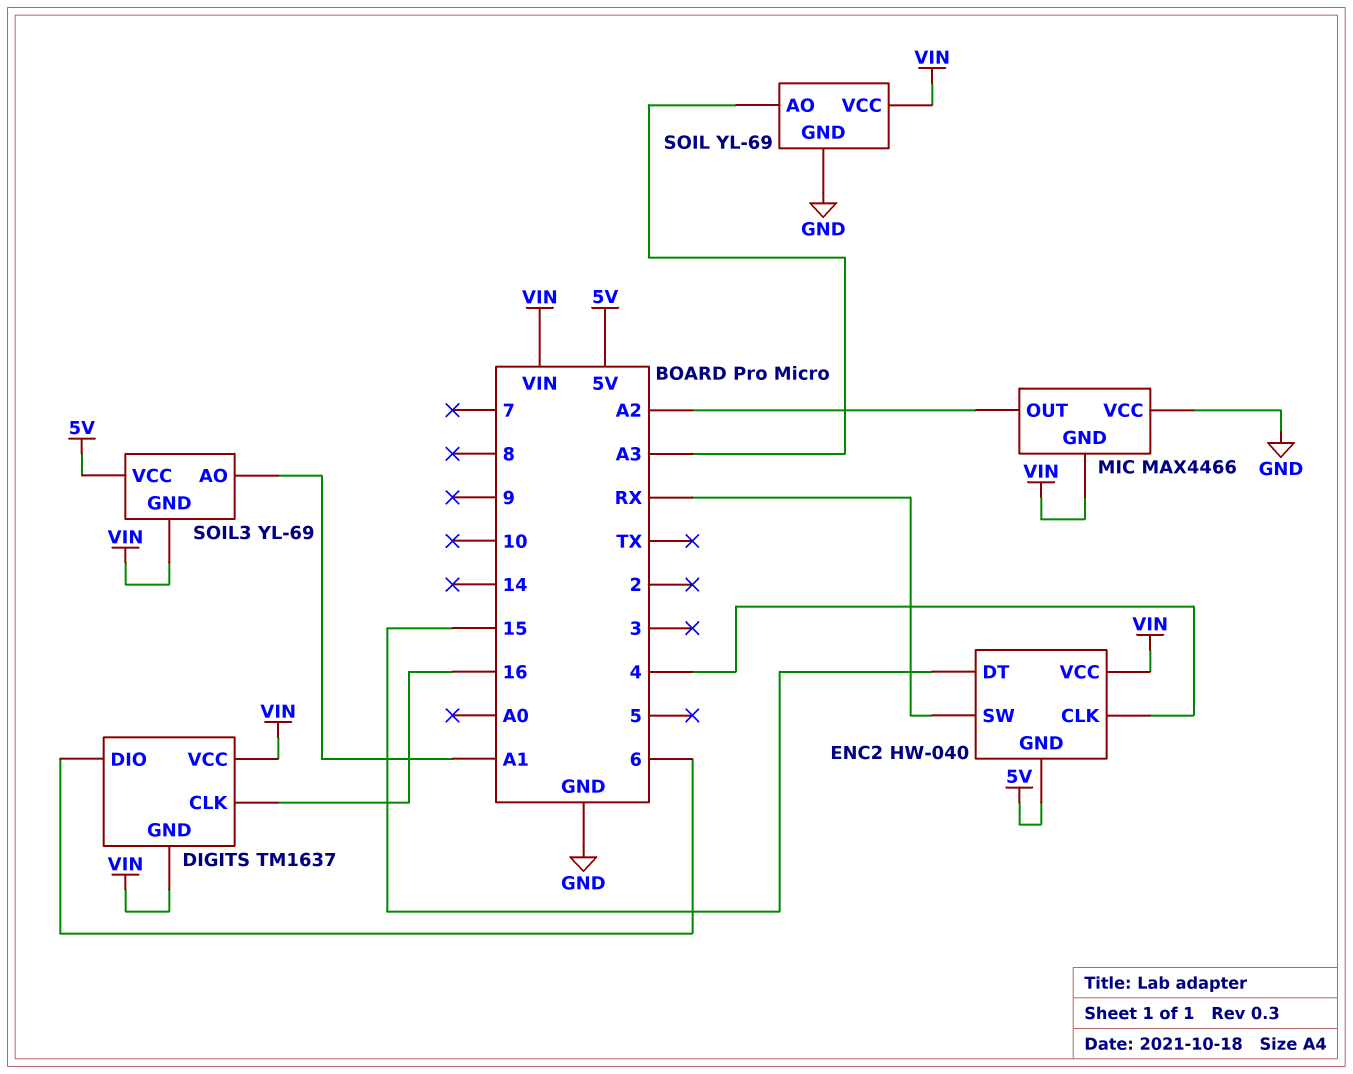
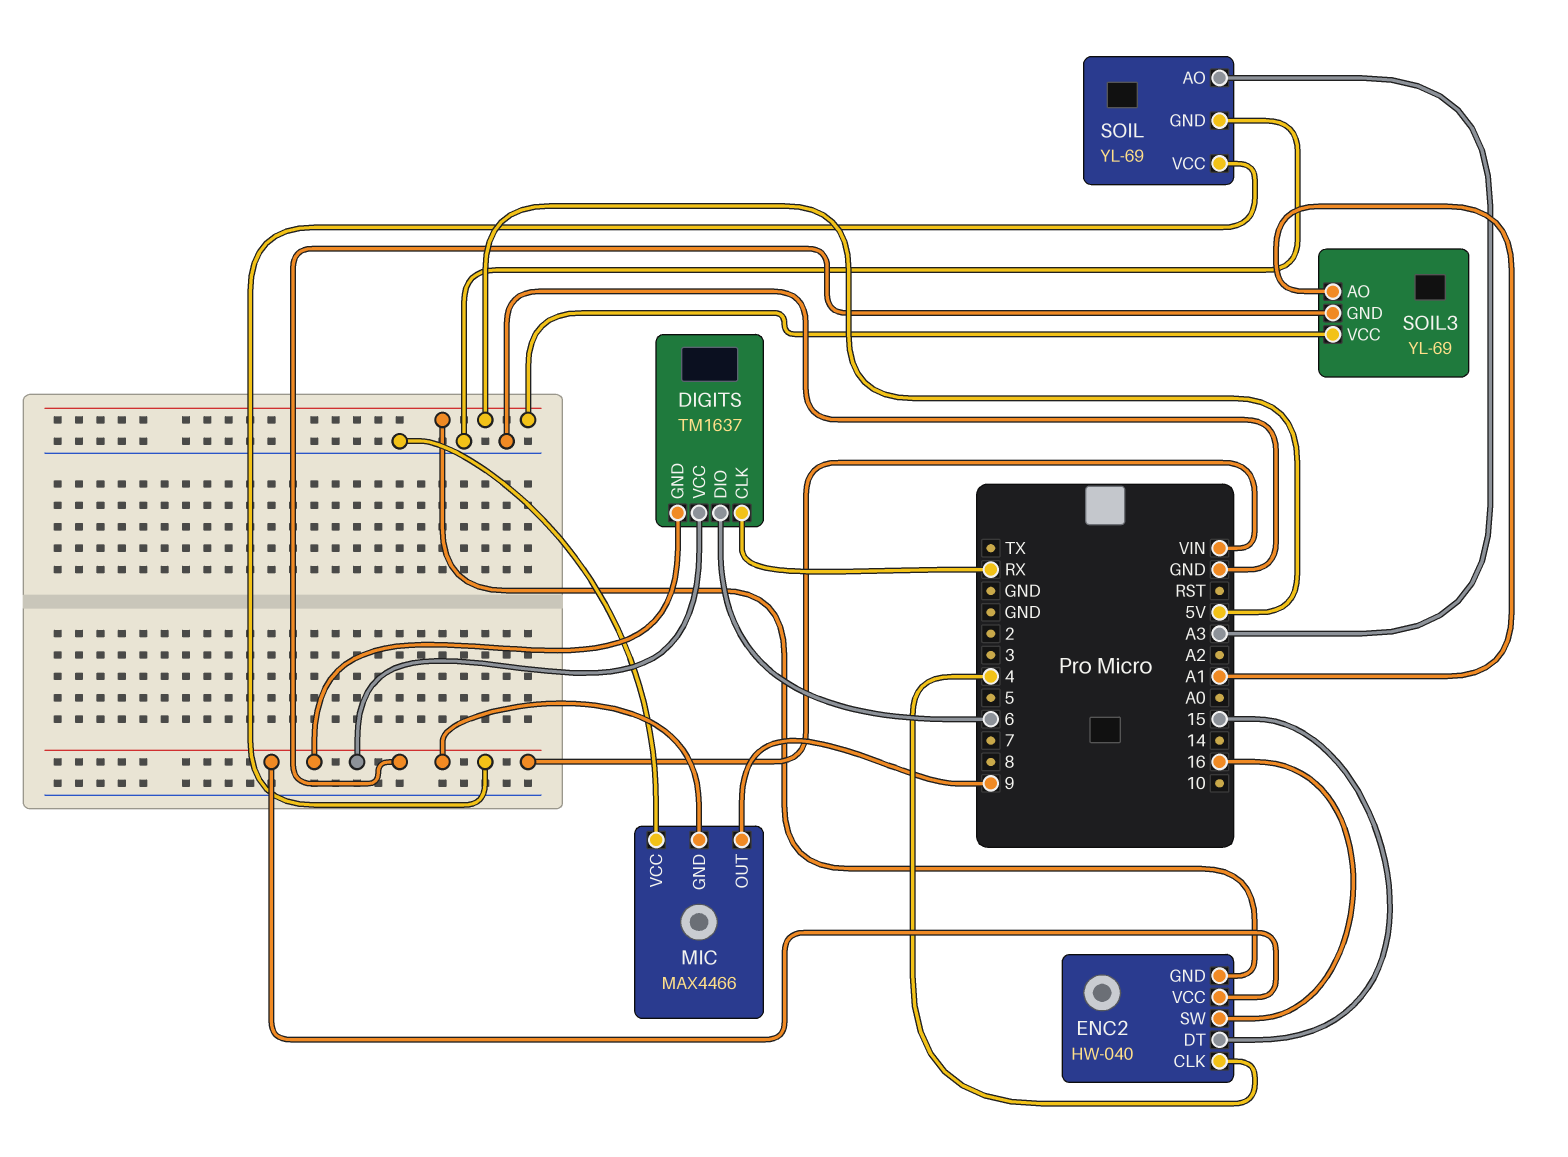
DIGITS pin CLK: 16 -> RX
ENC2 pin SW: RX -> 16
MIC pin OUT: A2 -> 9

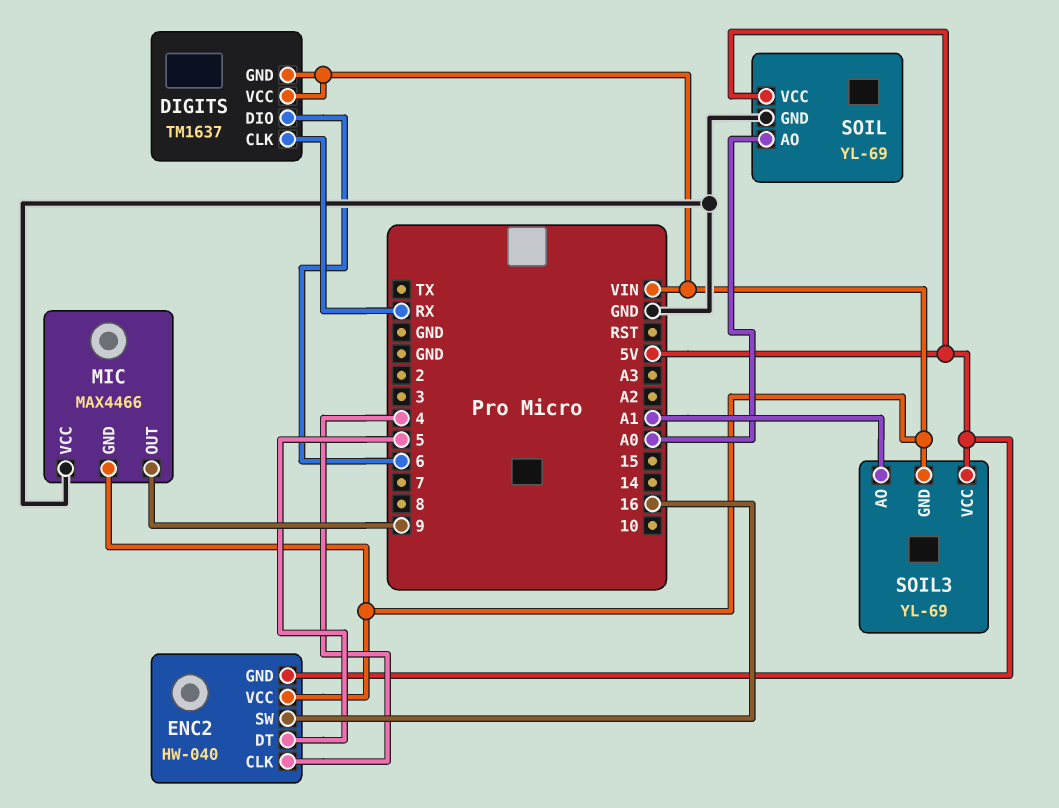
ENC2 pin DT: 15 -> 5
SOIL pin AO: A3 -> A0
SOIL pin VCC: VIN -> 5V

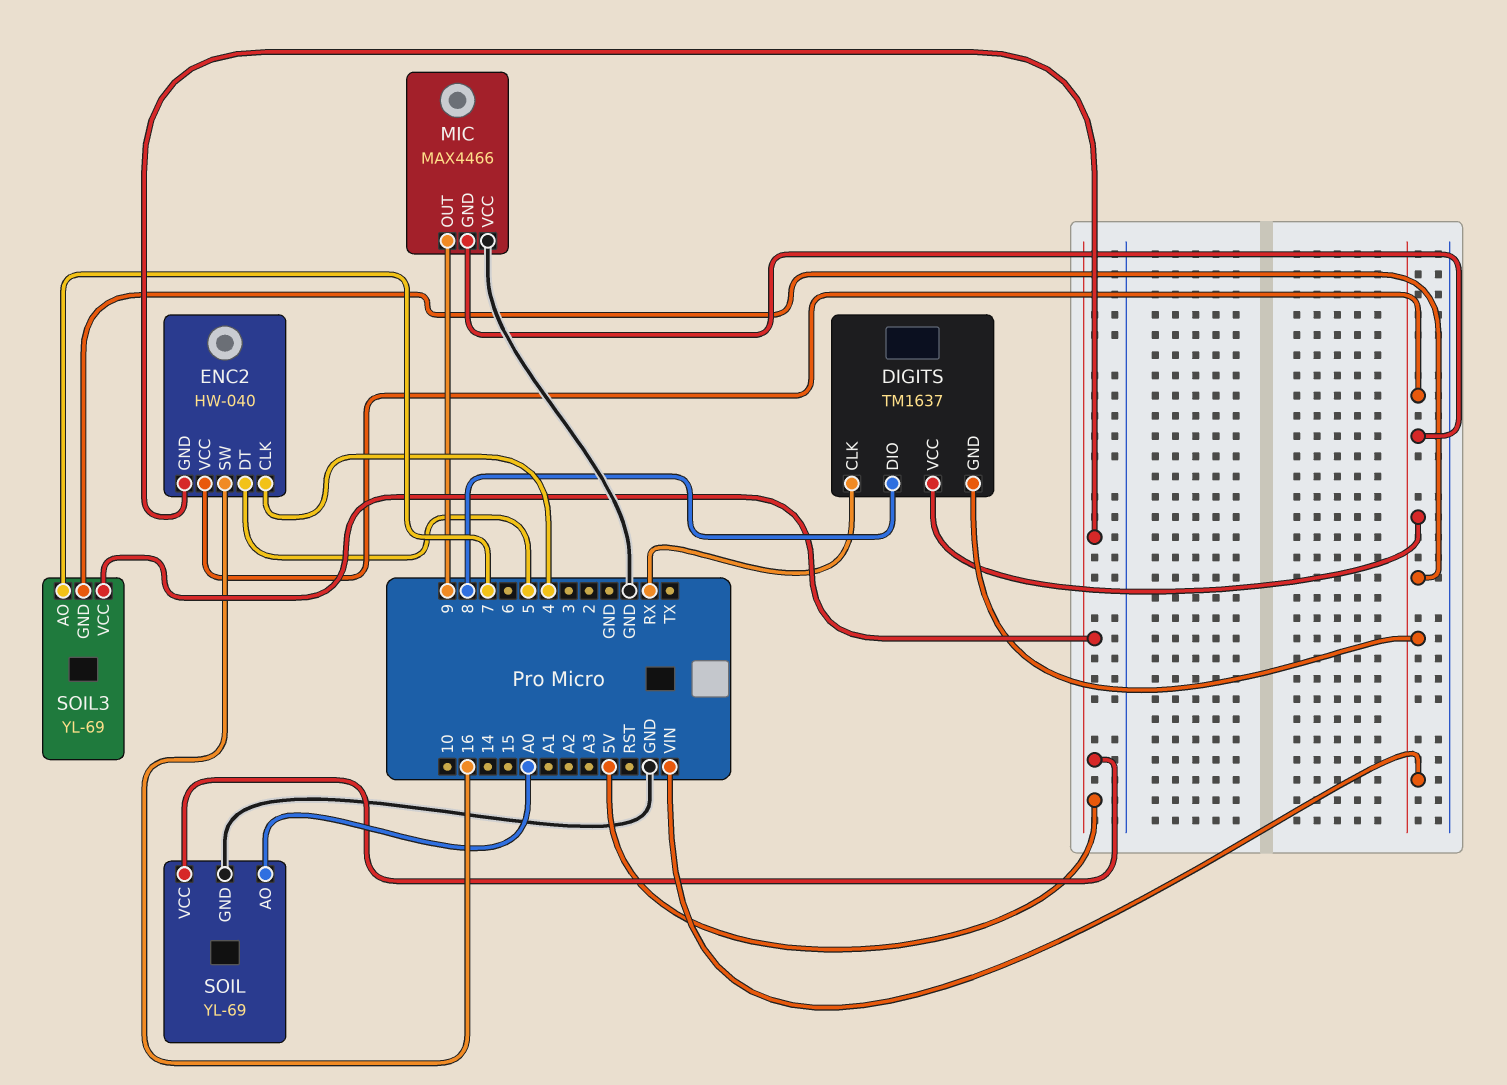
DIGITS pin DIO: 6 -> 8
SOIL3 pin AO: A1 -> 7

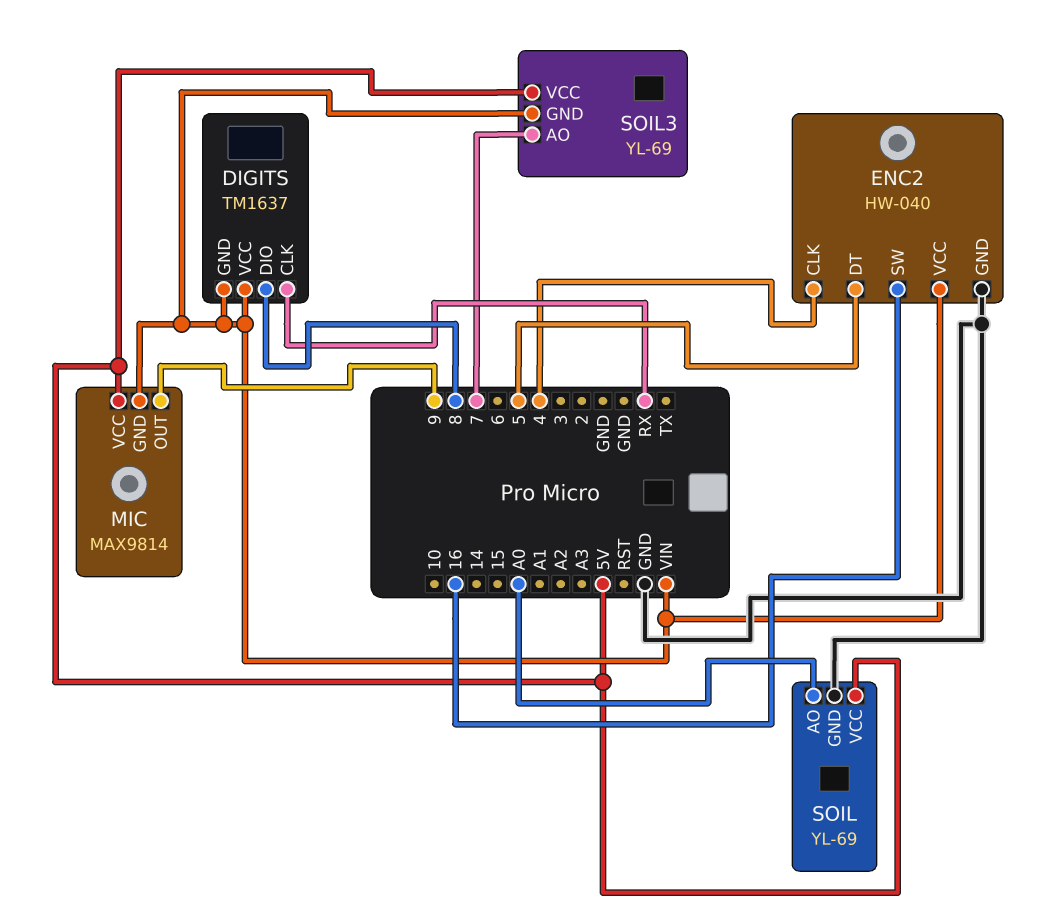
ENC2 pin GND: 5V -> GND
MIC: MAX4466 -> MAX9814
MIC pin VCC: GND -> 5V

